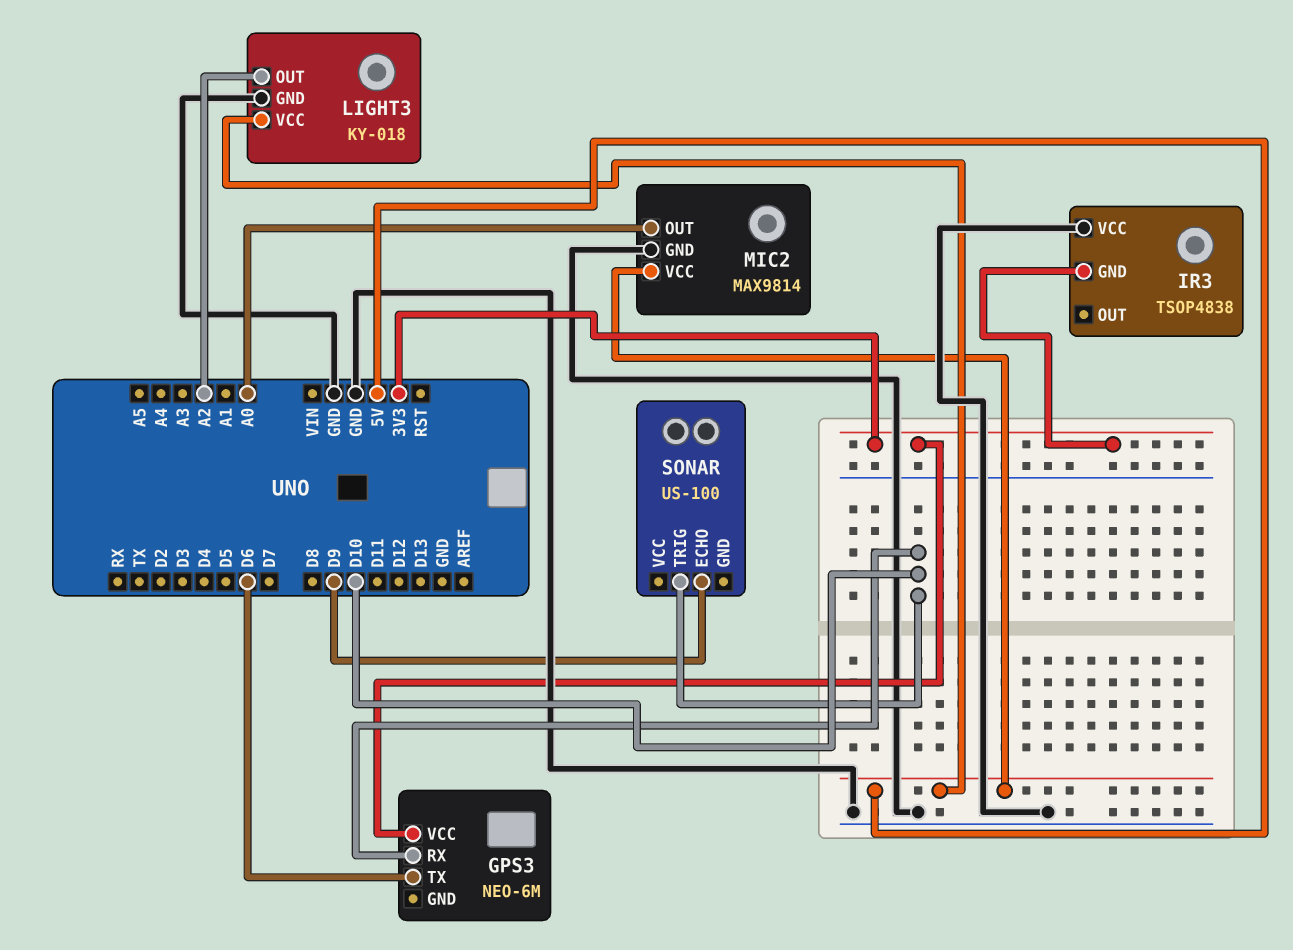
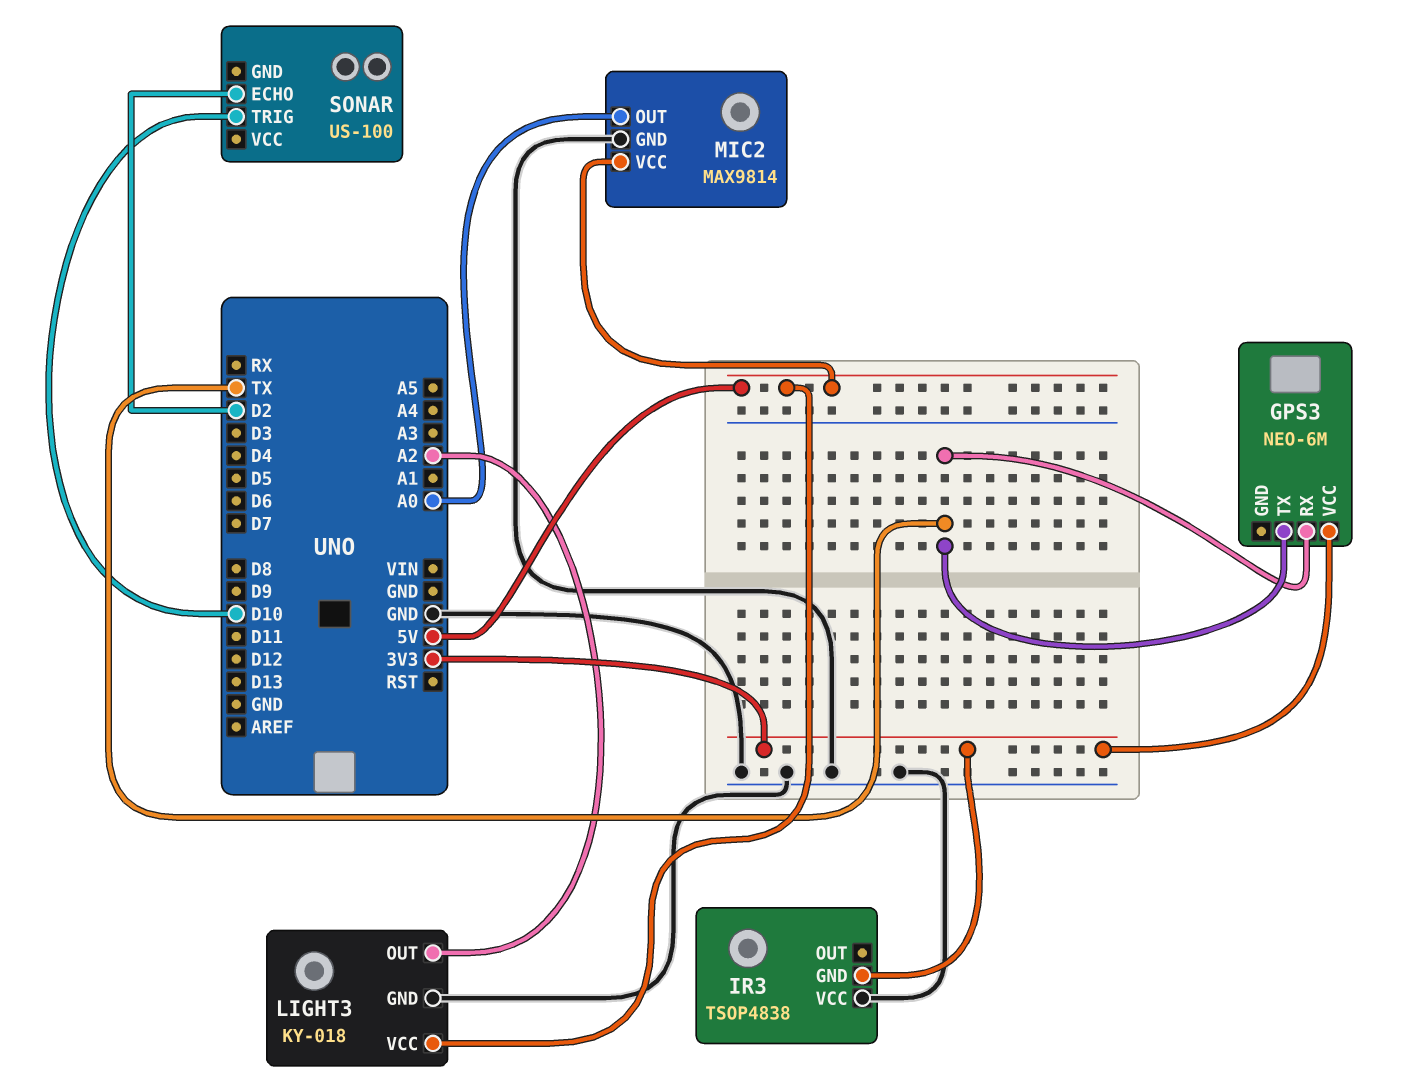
GPS3 pin RX: D10 -> TX
GPS3 pin TX: D6 -> TX
SONAR pin ECHO: D9 -> D2

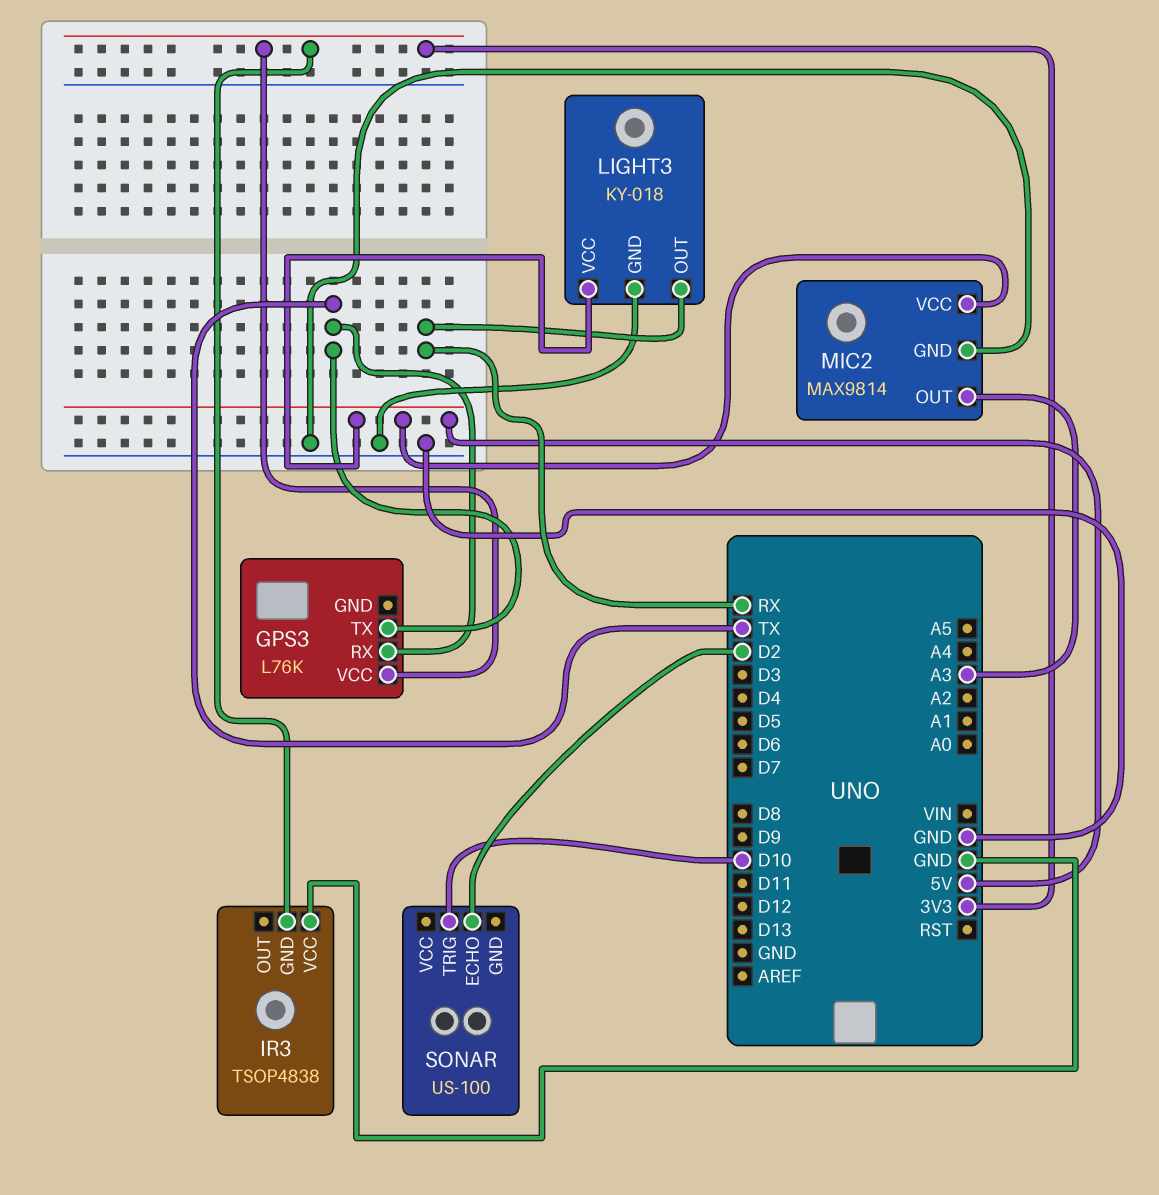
GPS3: NEO-6M -> L76K
LIGHT3 pin OUT: A2 -> RX
MIC2 pin OUT: A0 -> A3

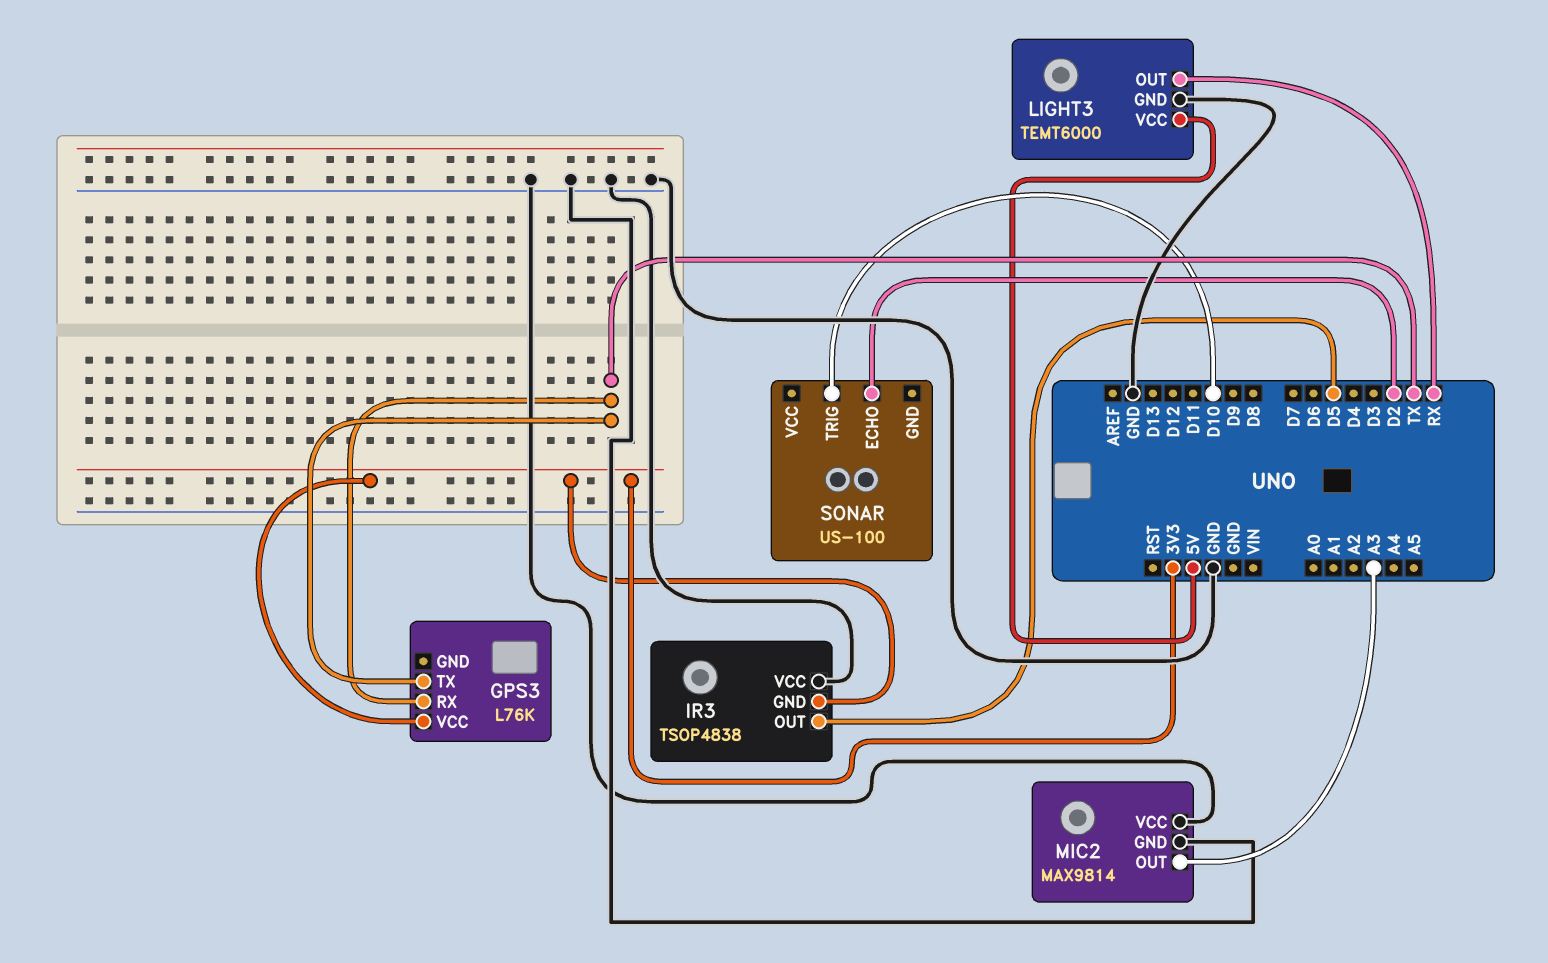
IR3 pin OUT: none -> D5
LIGHT3: KY-018 -> TEMT6000
MIC2 pin VCC: 5V -> GND

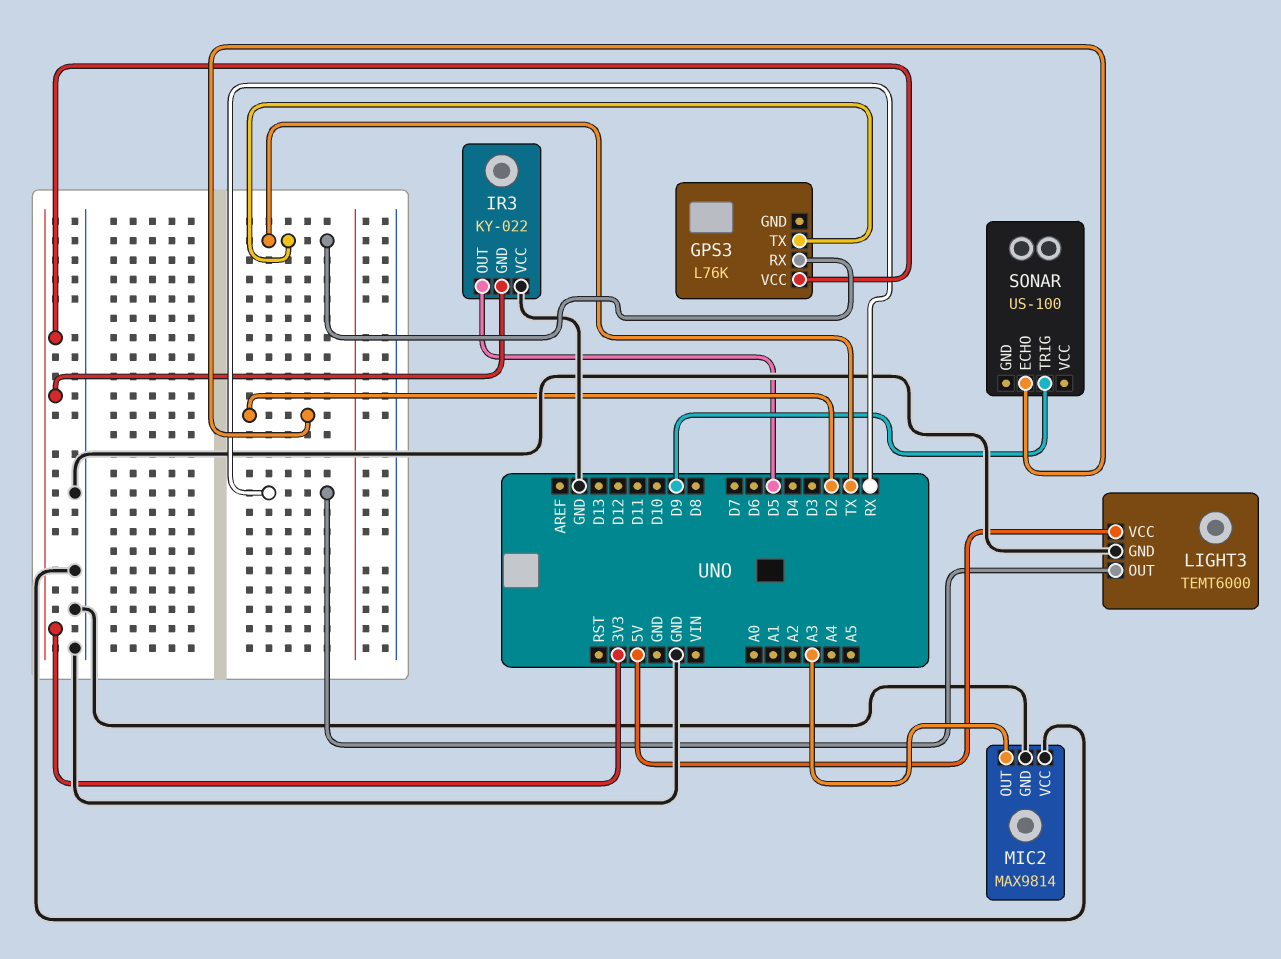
IR3: TSOP4838 -> KY-022
SONAR pin TRIG: D10 -> D9

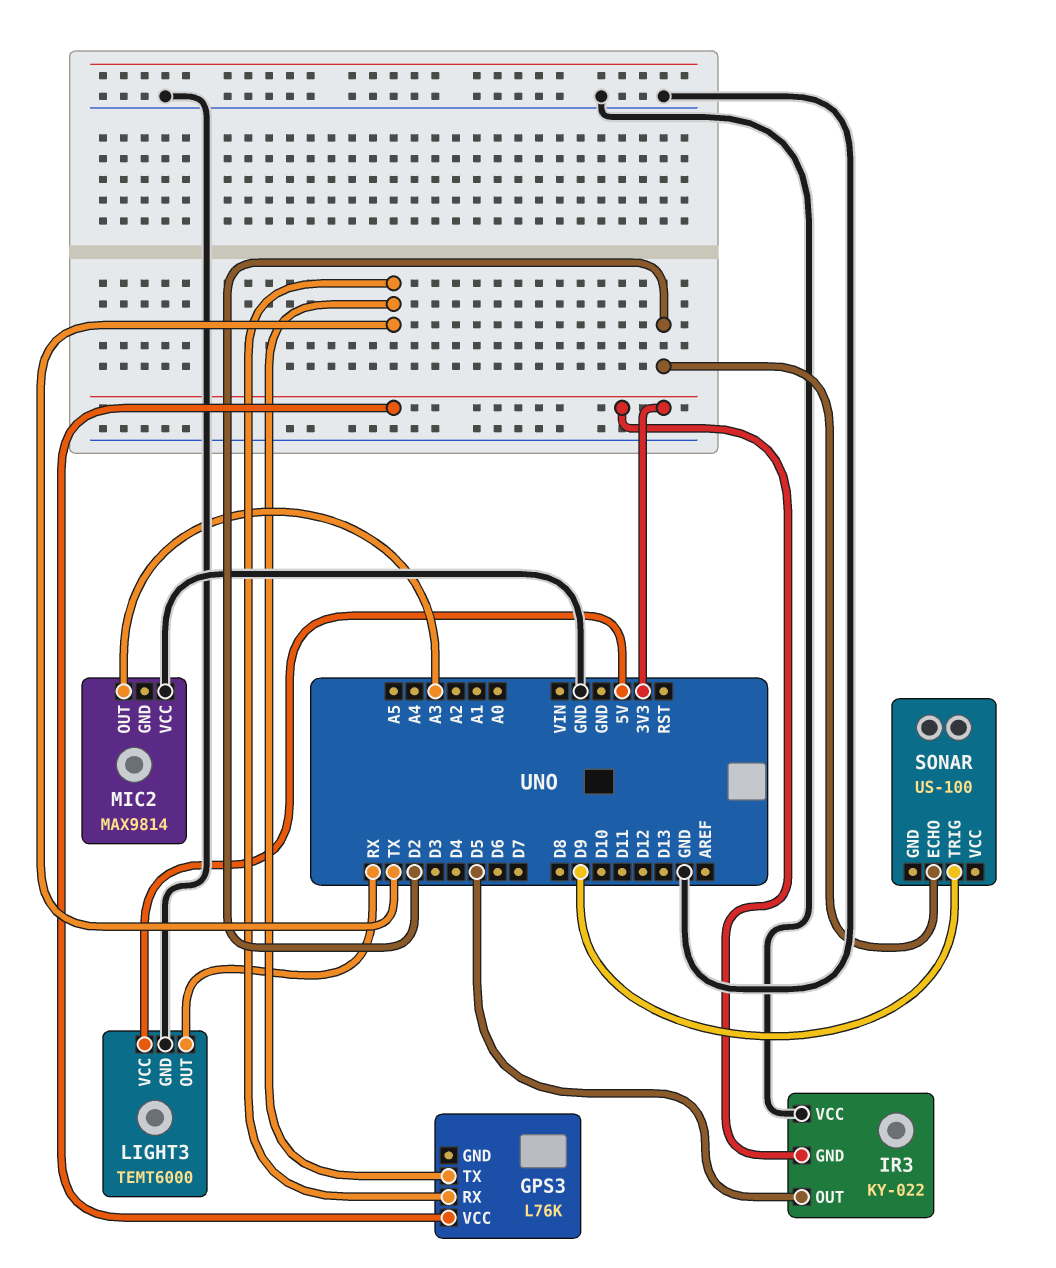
MIC2 pin GND: GND -> none

